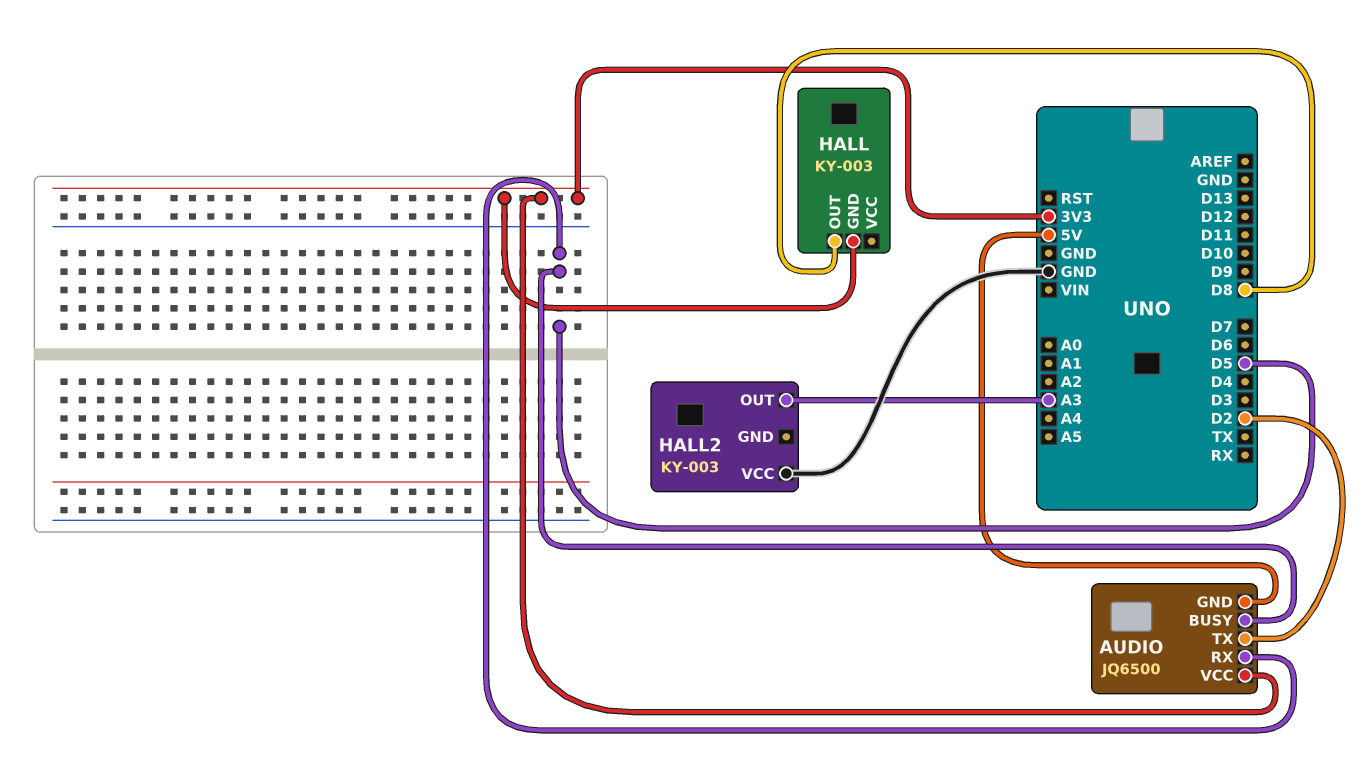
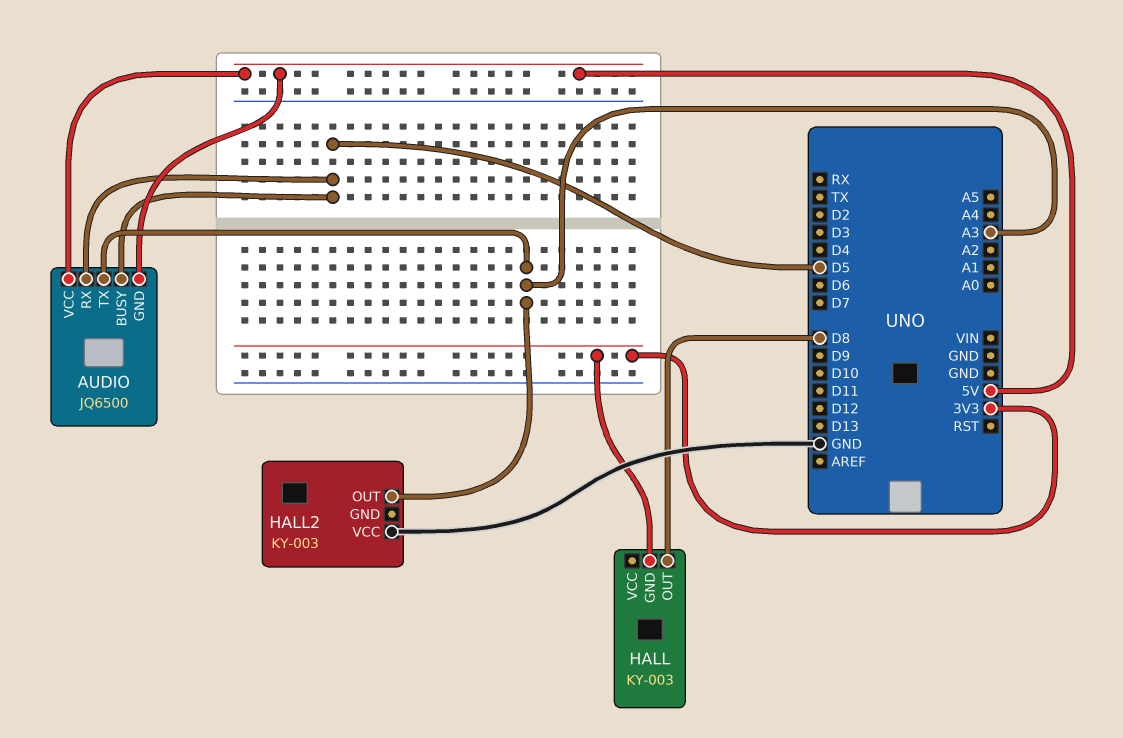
AUDIO pin TX: D2 -> A3
AUDIO pin VCC: 3V3 -> 5V

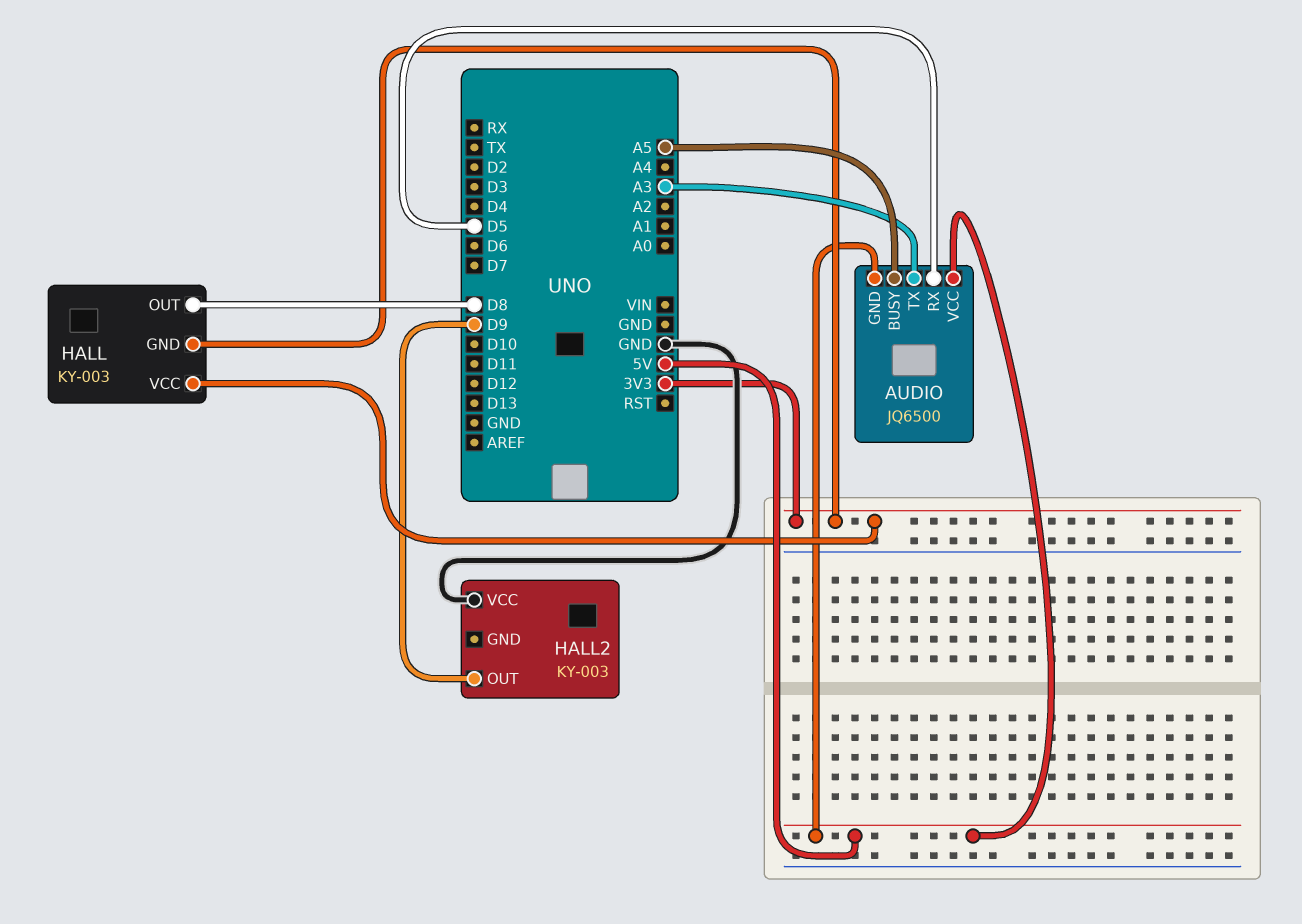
AUDIO pin BUSY: D5 -> A5
HALL pin VCC: none -> 3V3
HALL2 pin OUT: A3 -> D9

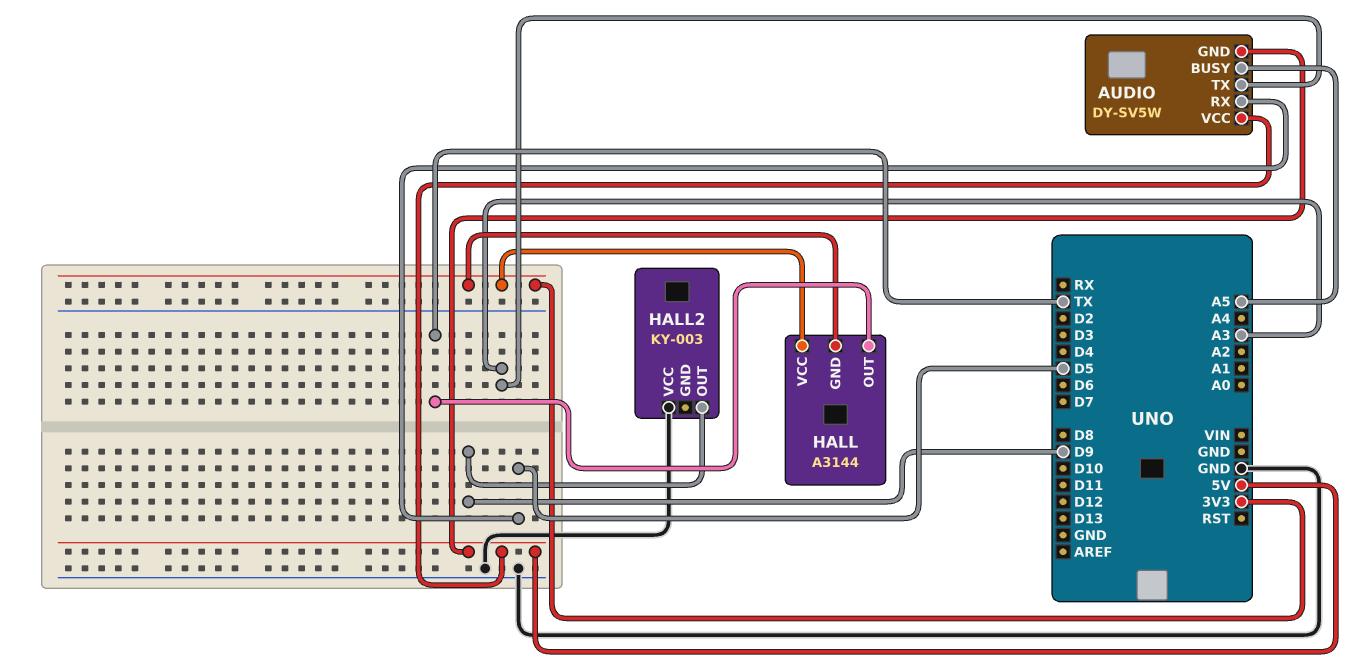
AUDIO: JQ6500 -> DY-SV5W
HALL: KY-003 -> A3144
HALL pin OUT: D8 -> TX

